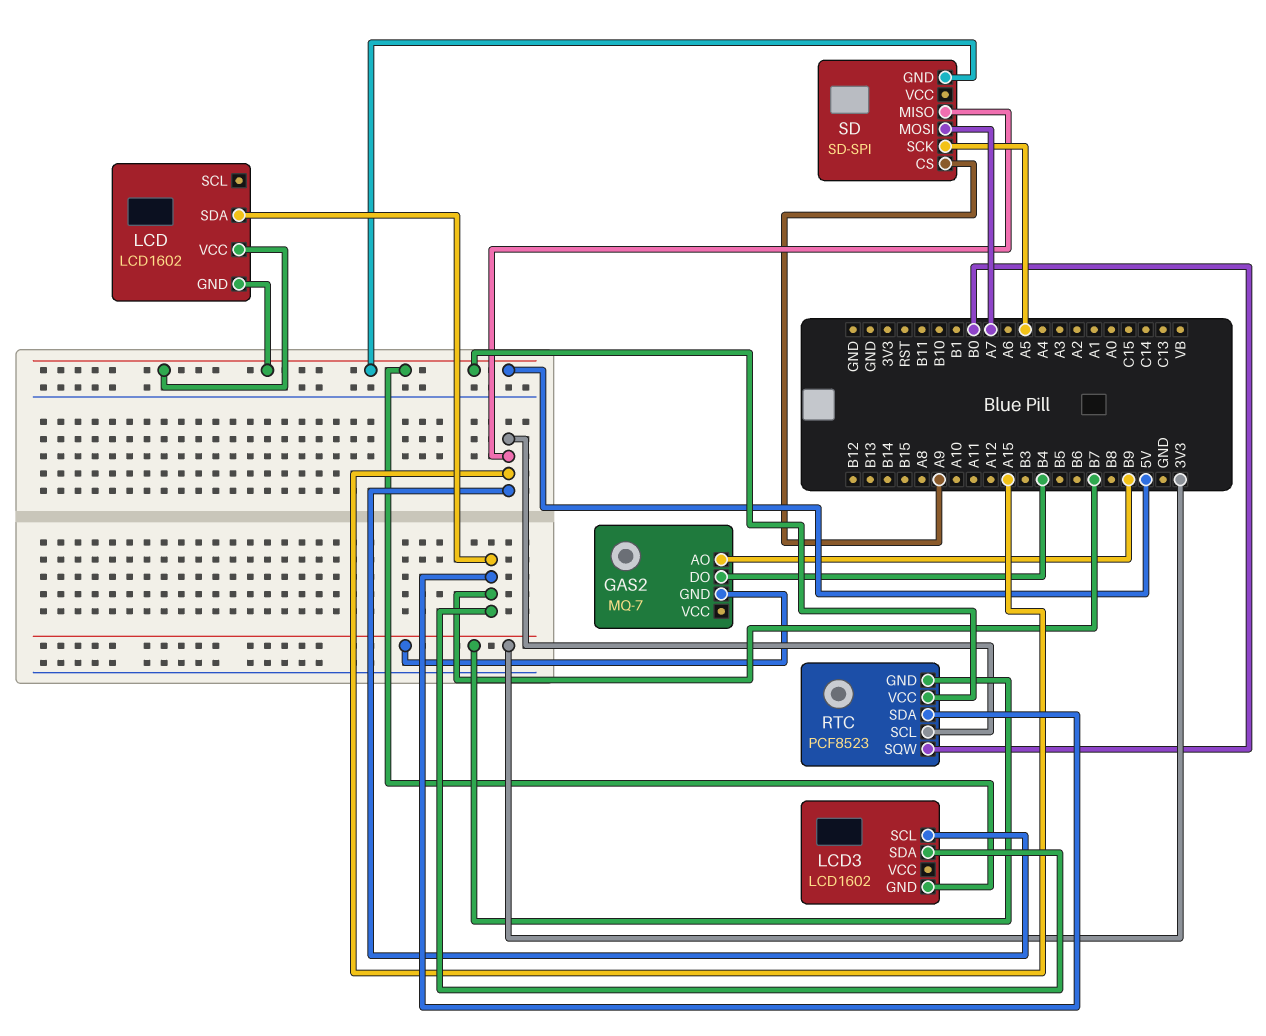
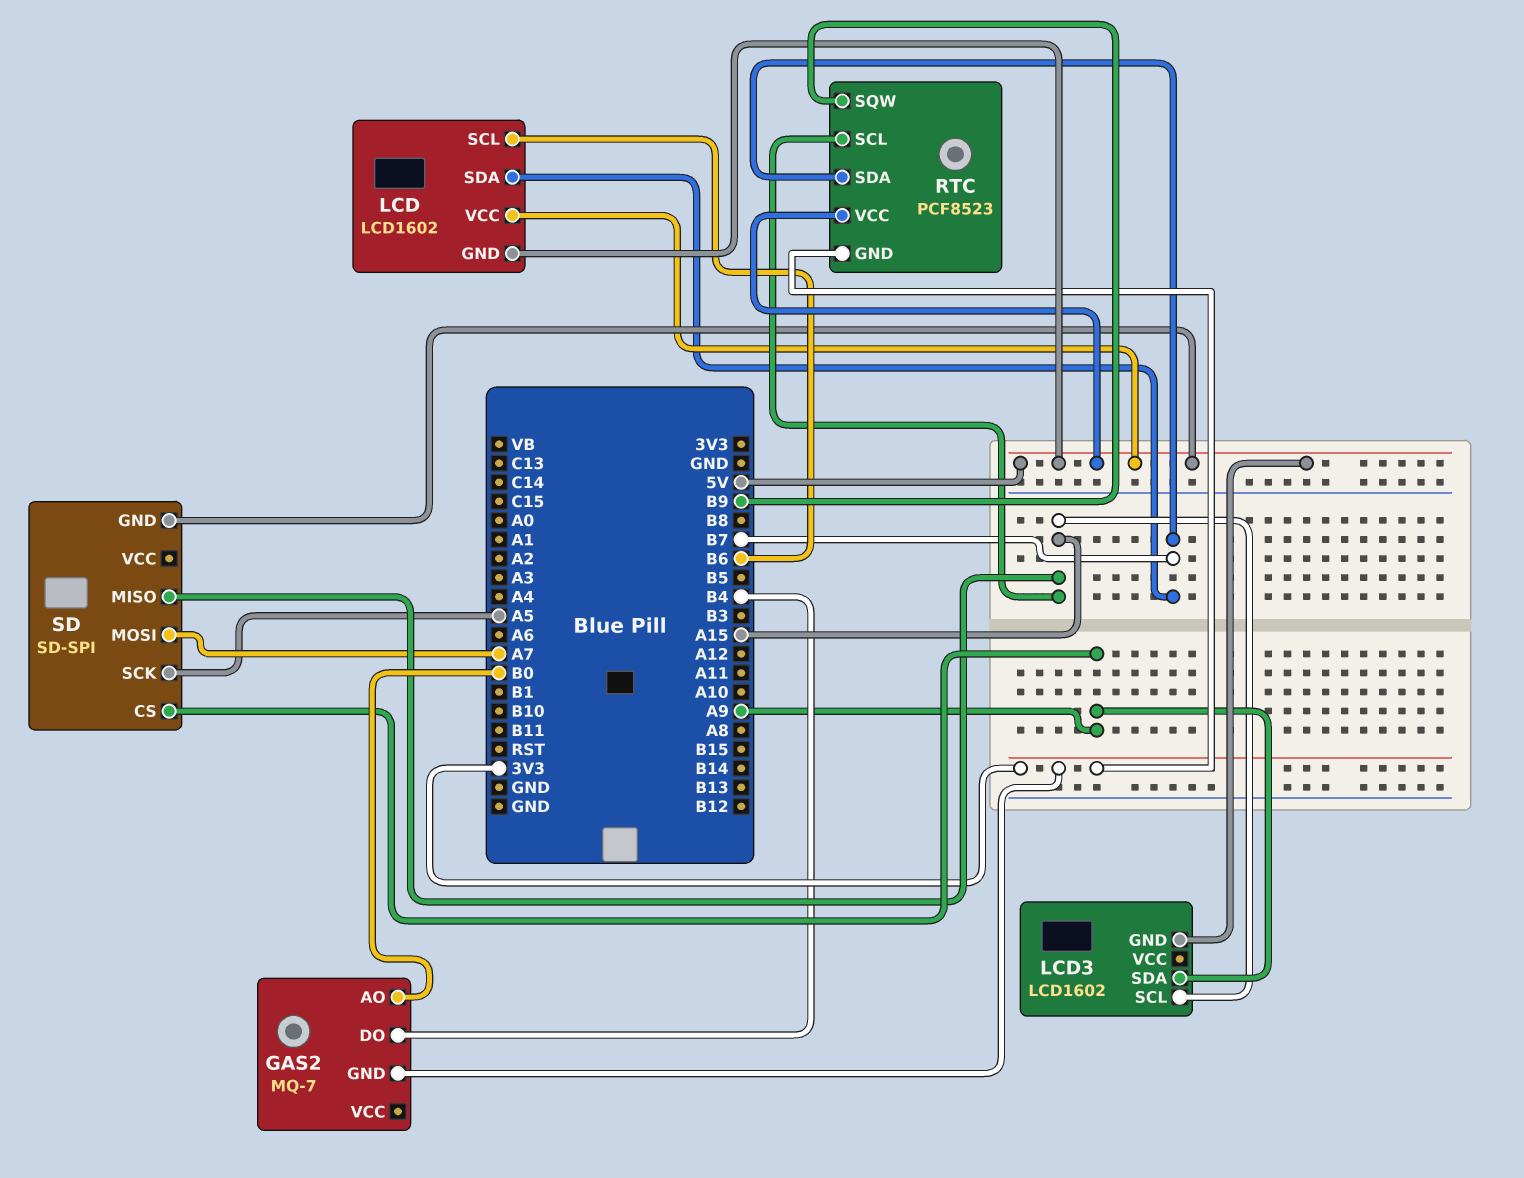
GAS2 pin AO: B9 -> B0
LCD pin SCL: none -> B6
LCD3 pin SDA: B7 -> A9
RTC pin SQW: B0 -> B9

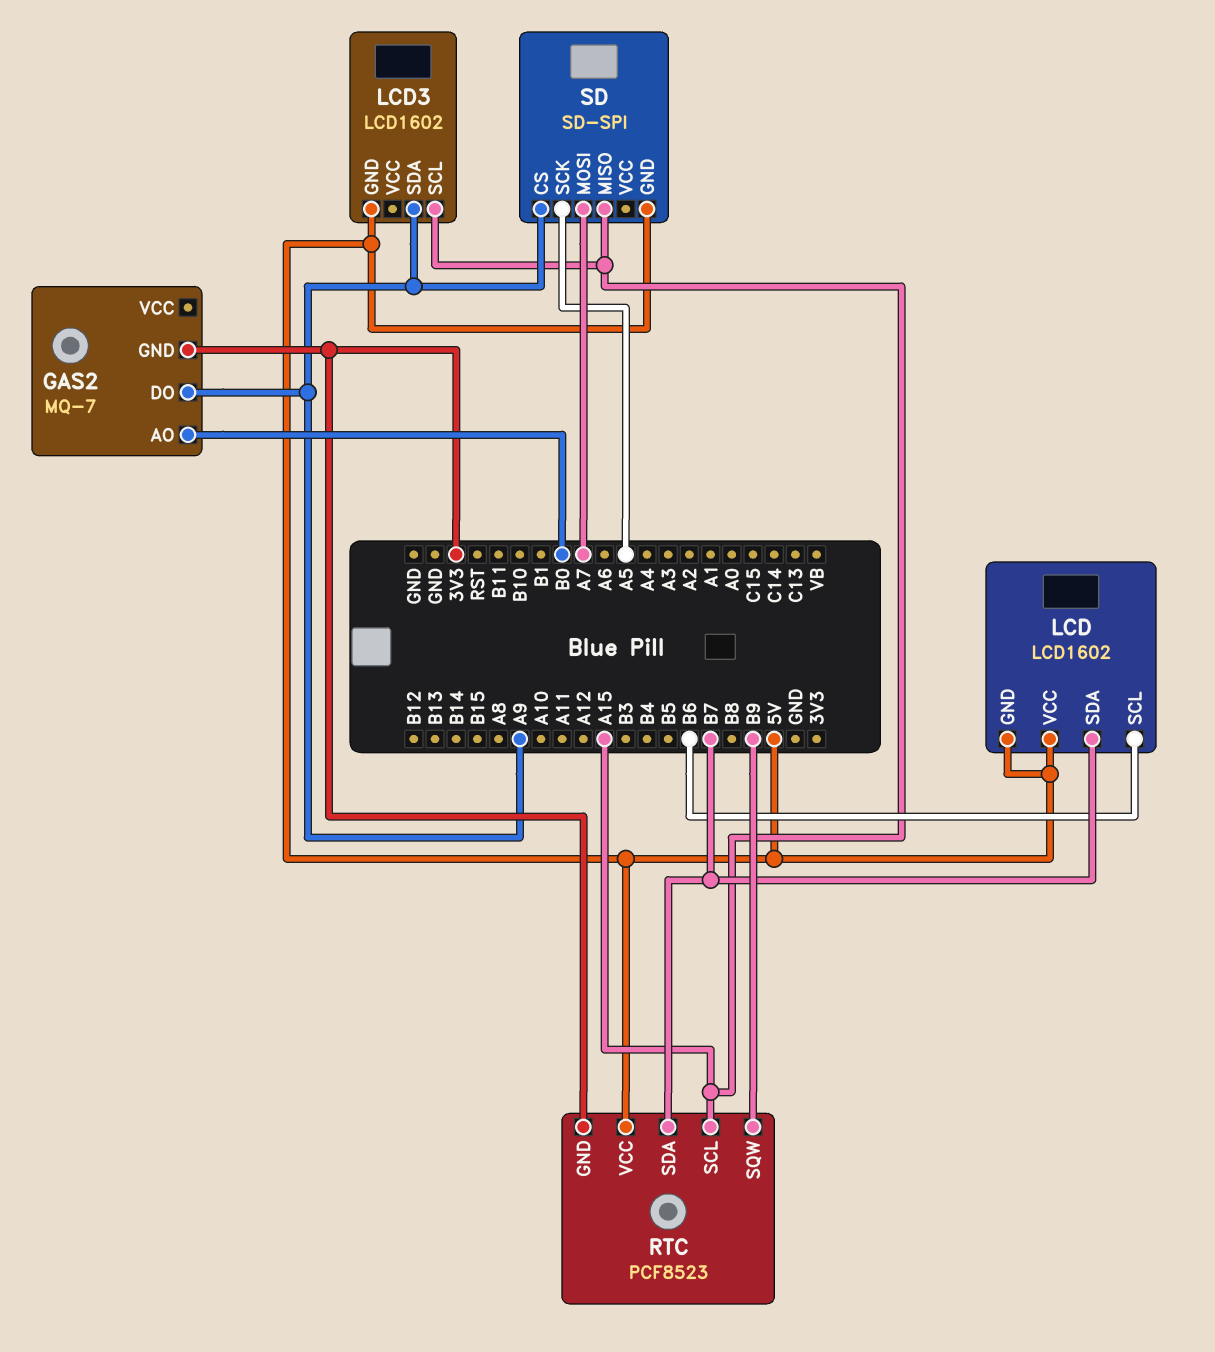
GAS2 pin DO: B4 -> A9

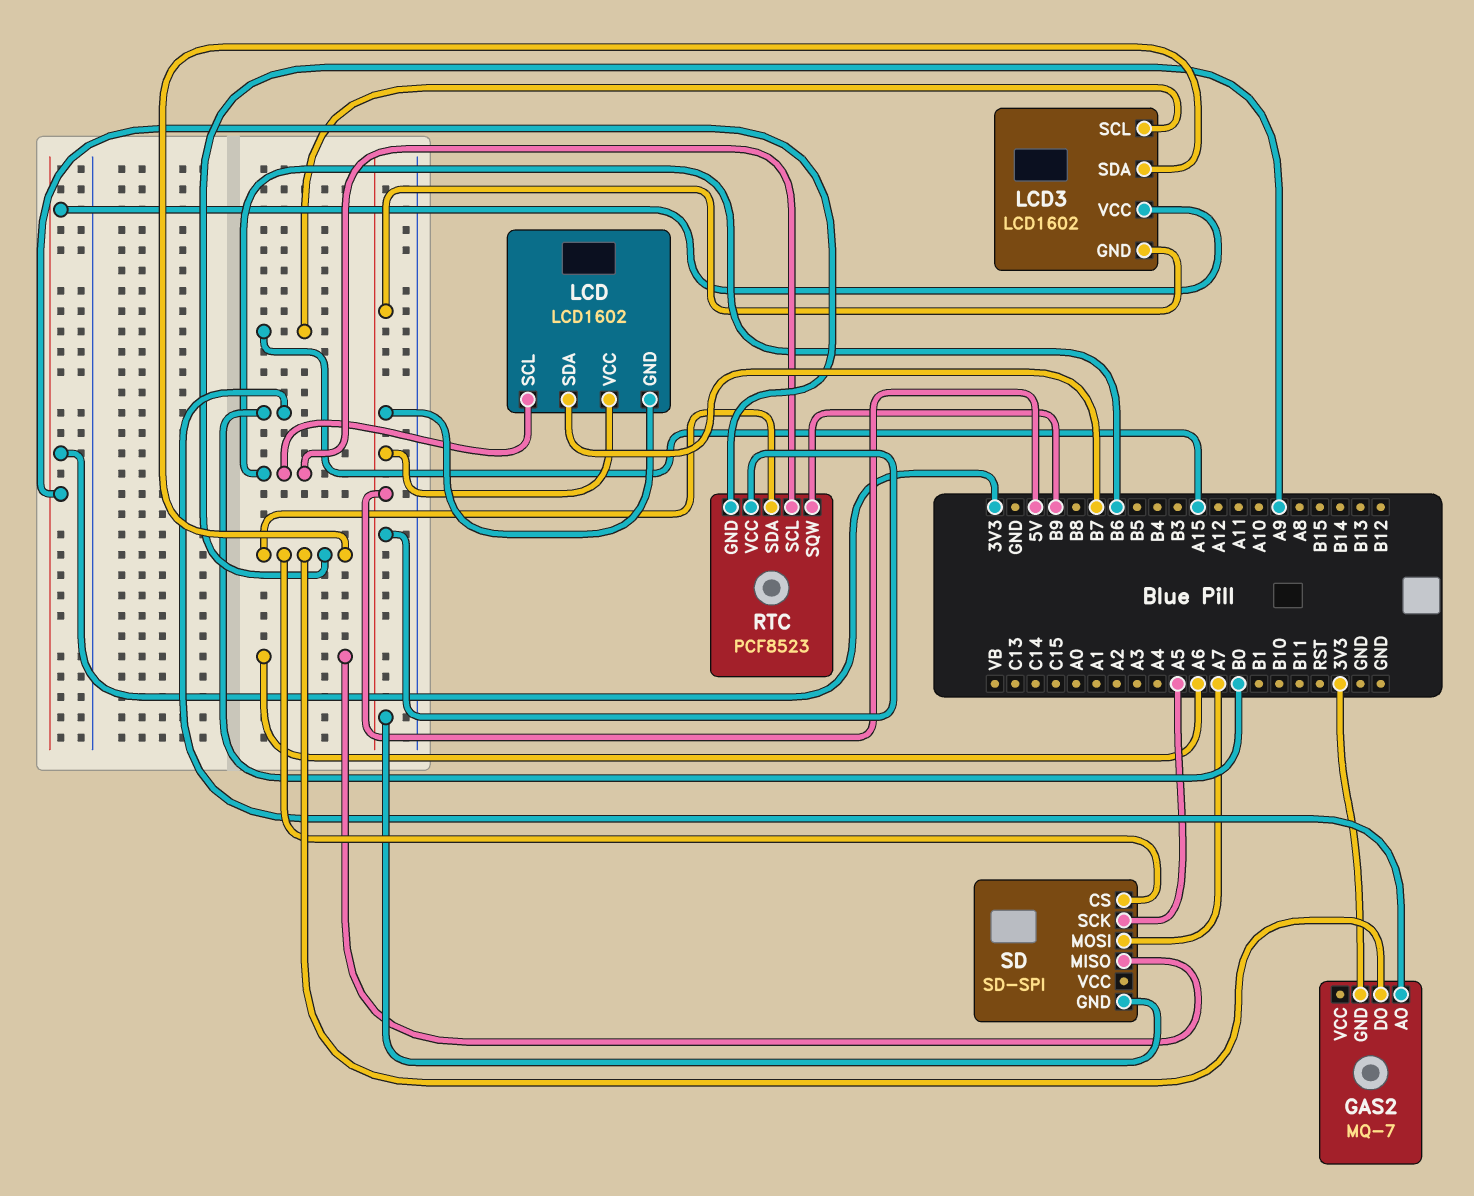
LCD3 pin VCC: none -> 3V3
RTC pin SCL: A15 -> B6
RTC pin SDA: B7 -> A9
SD pin MISO: A15 -> A6

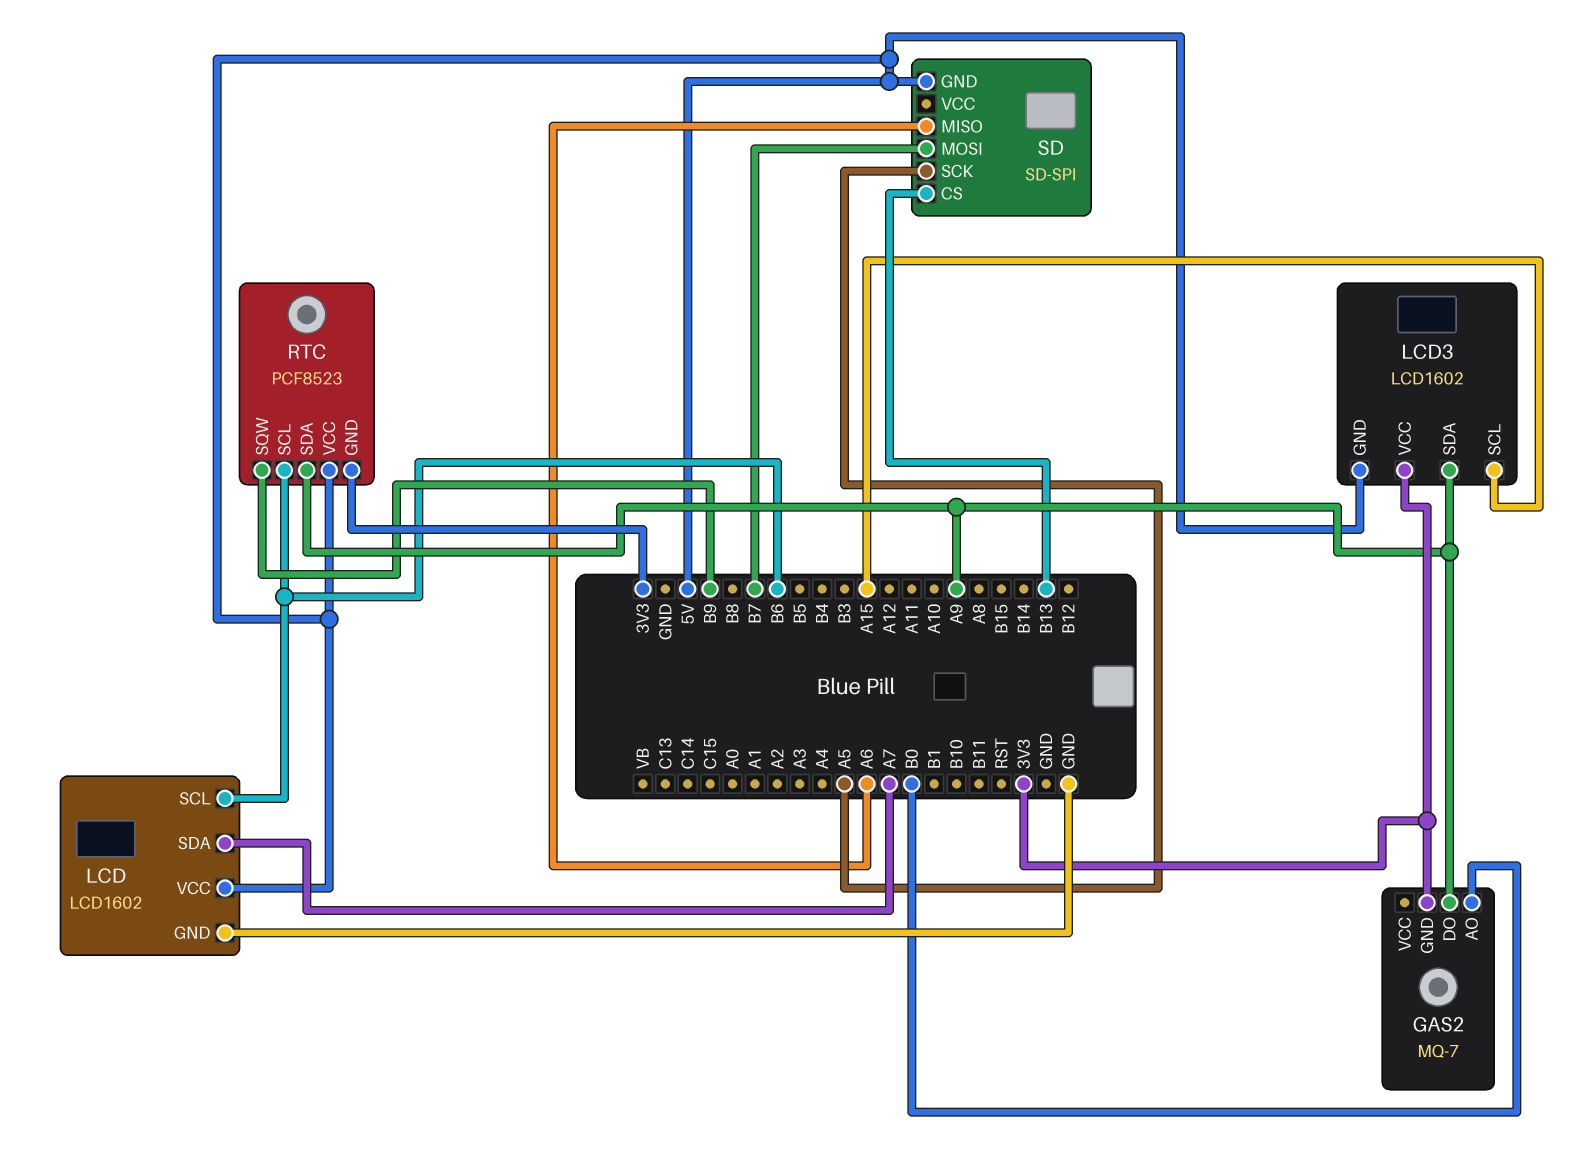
LCD pin GND: 5V -> GND
LCD pin SDA: B7 -> A7
SD pin CS: A9 -> B13
SD pin MOSI: A7 -> B7

